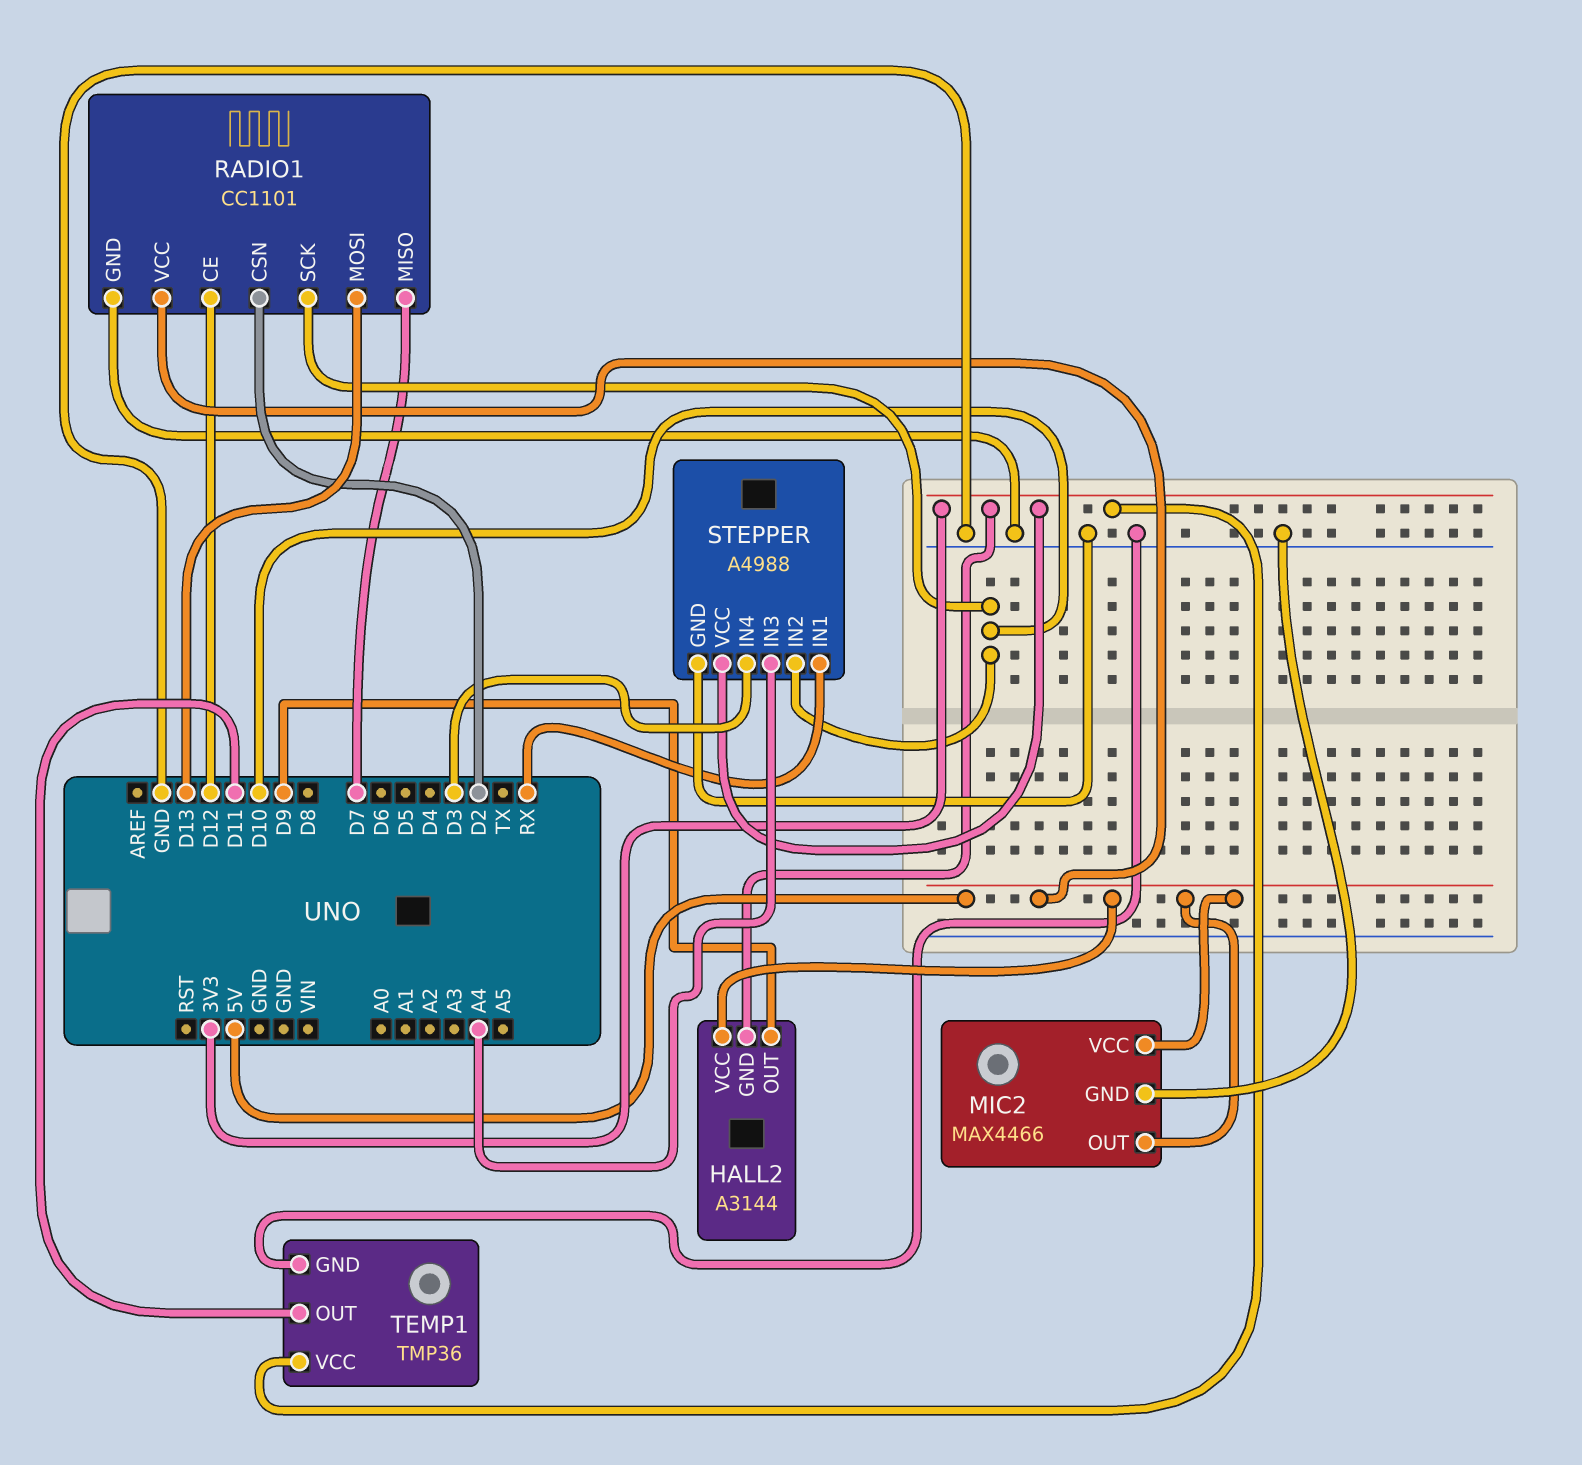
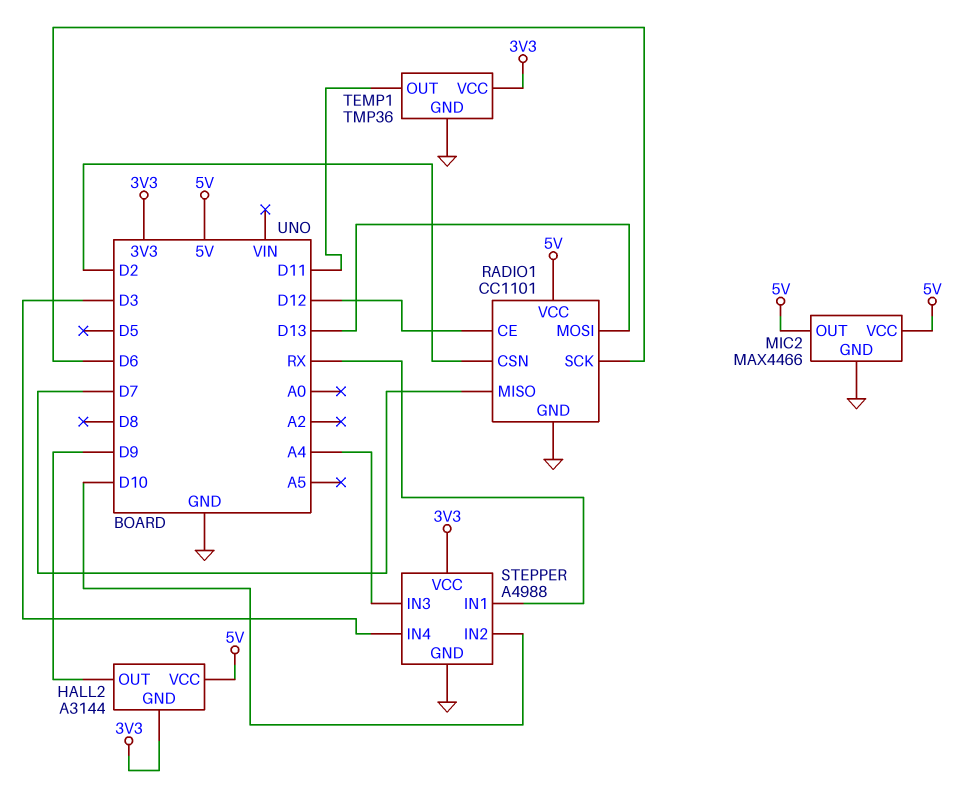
RADIO1 pin SCK: D10 -> D6

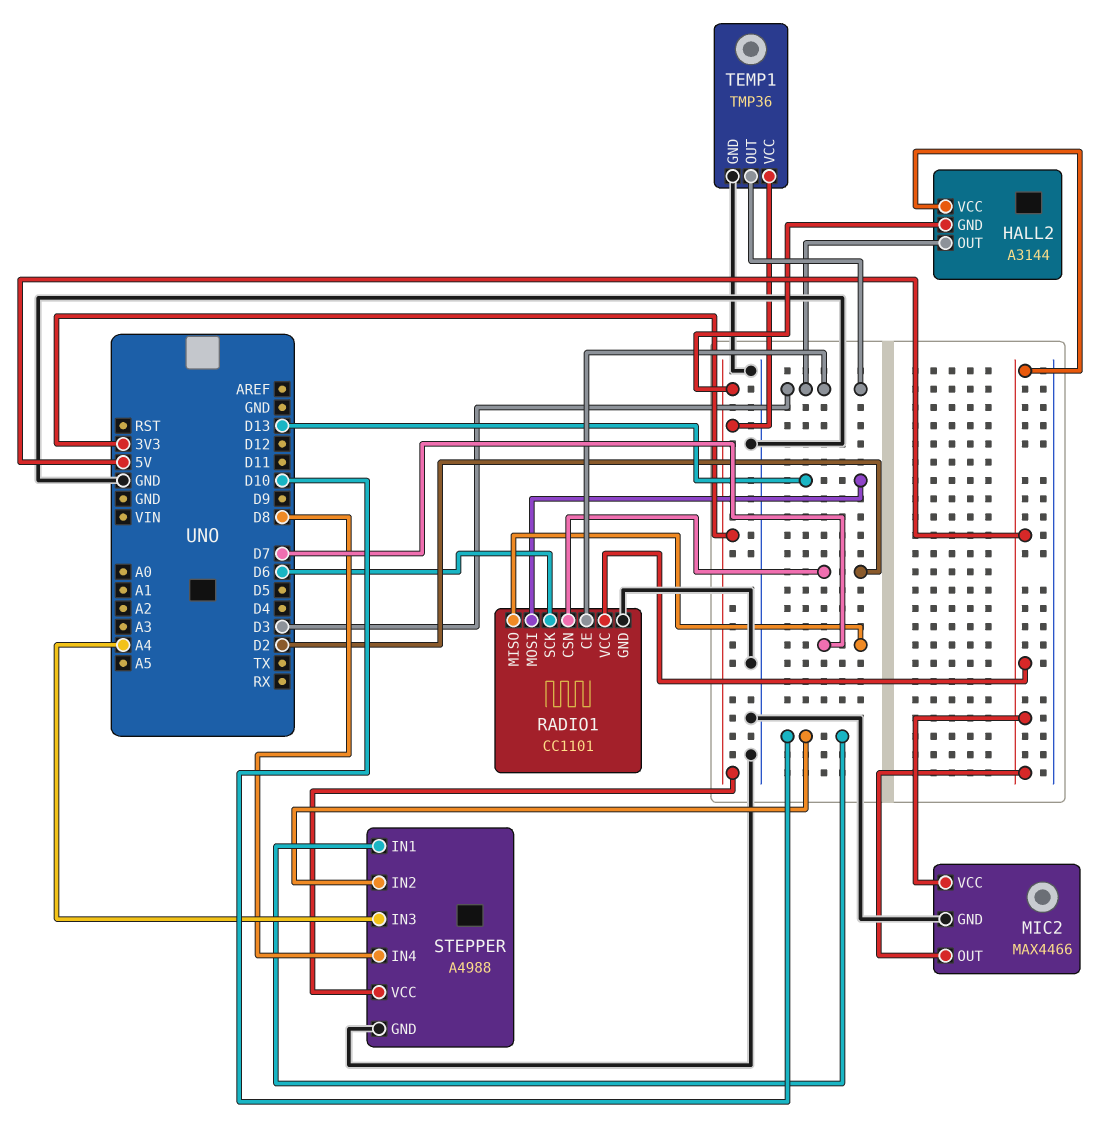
HALL2 pin OUT: D9 -> D3
RADIO1 pin CE: D12 -> D3
STEPPER pin IN1: RX -> D10
STEPPER pin IN4: D3 -> D8
TEMP1 pin OUT: D11 -> D3

